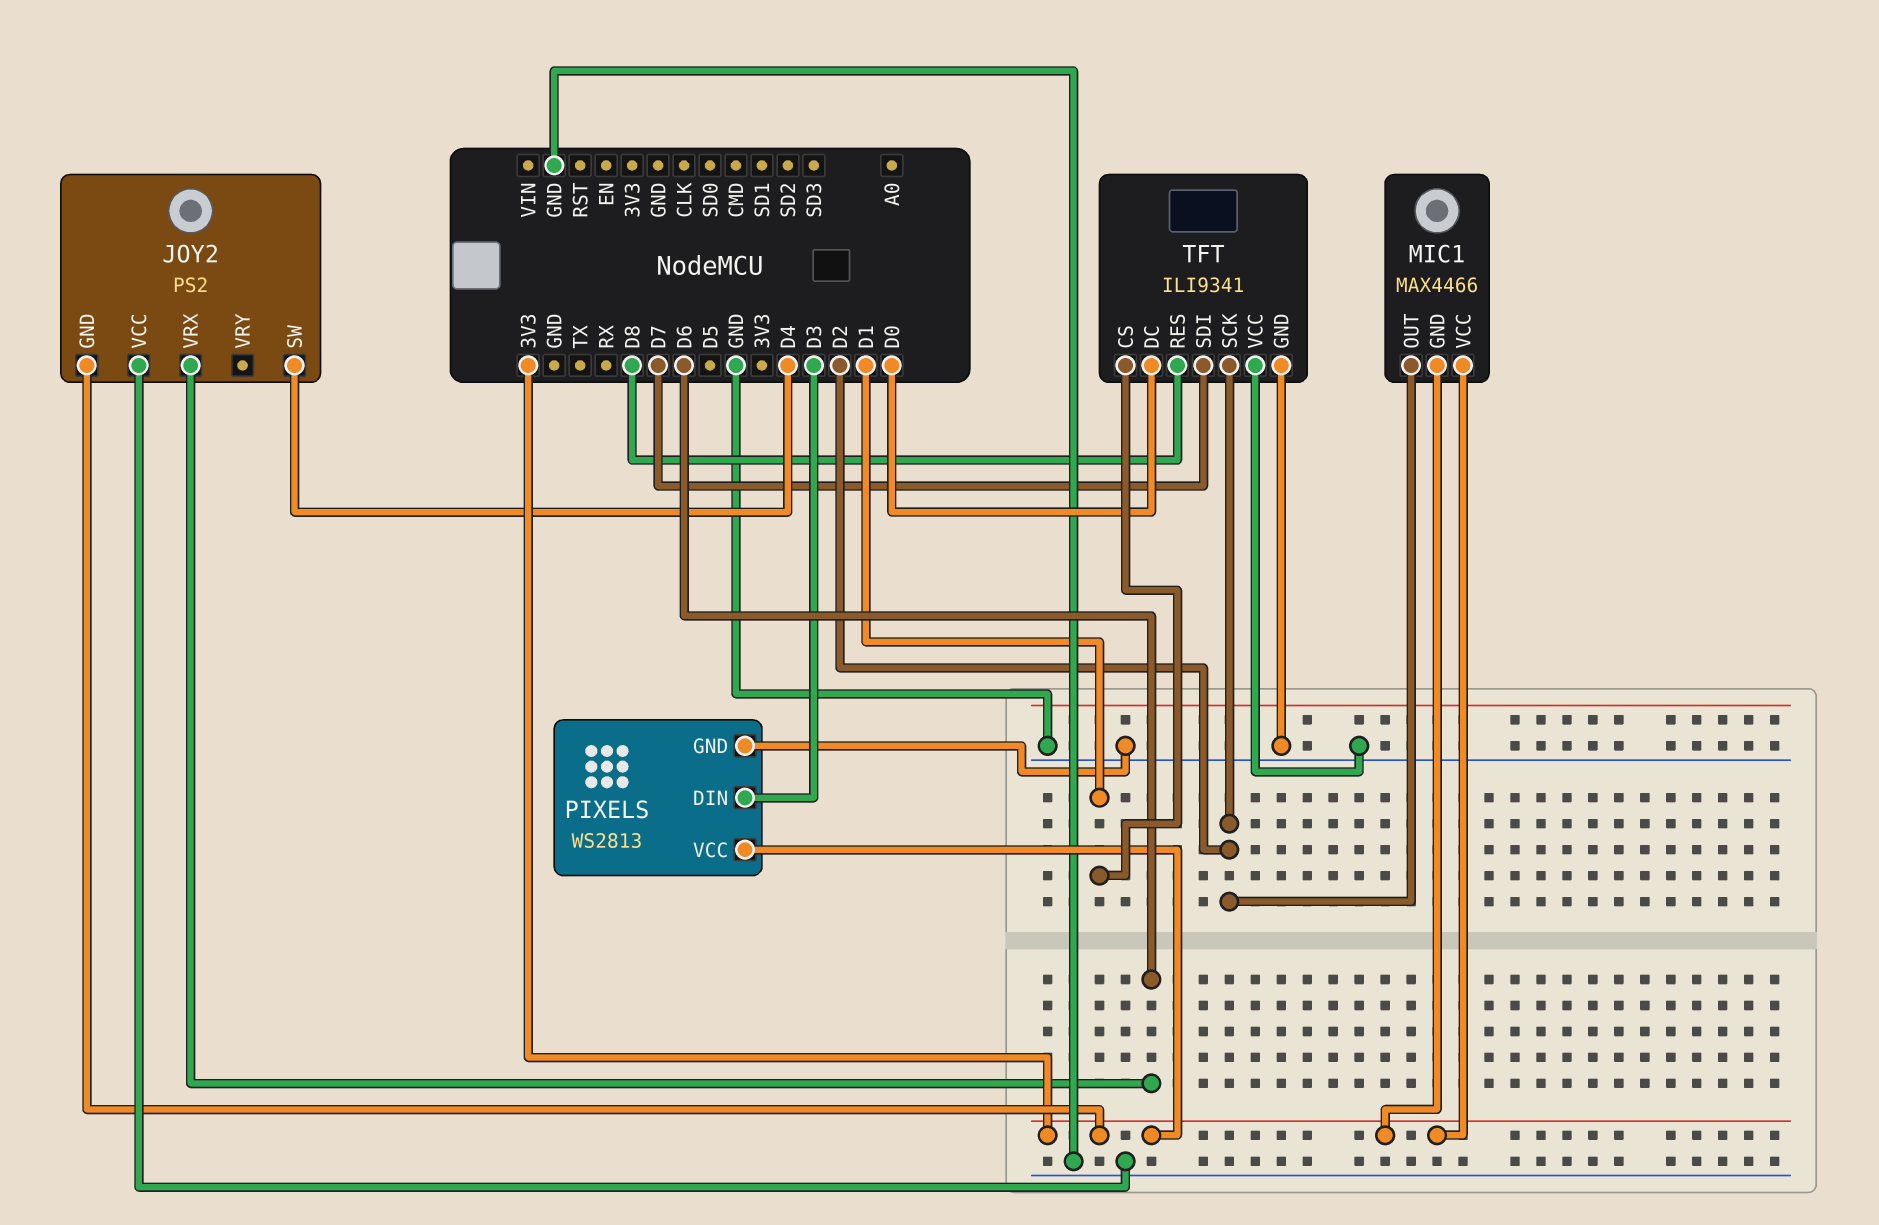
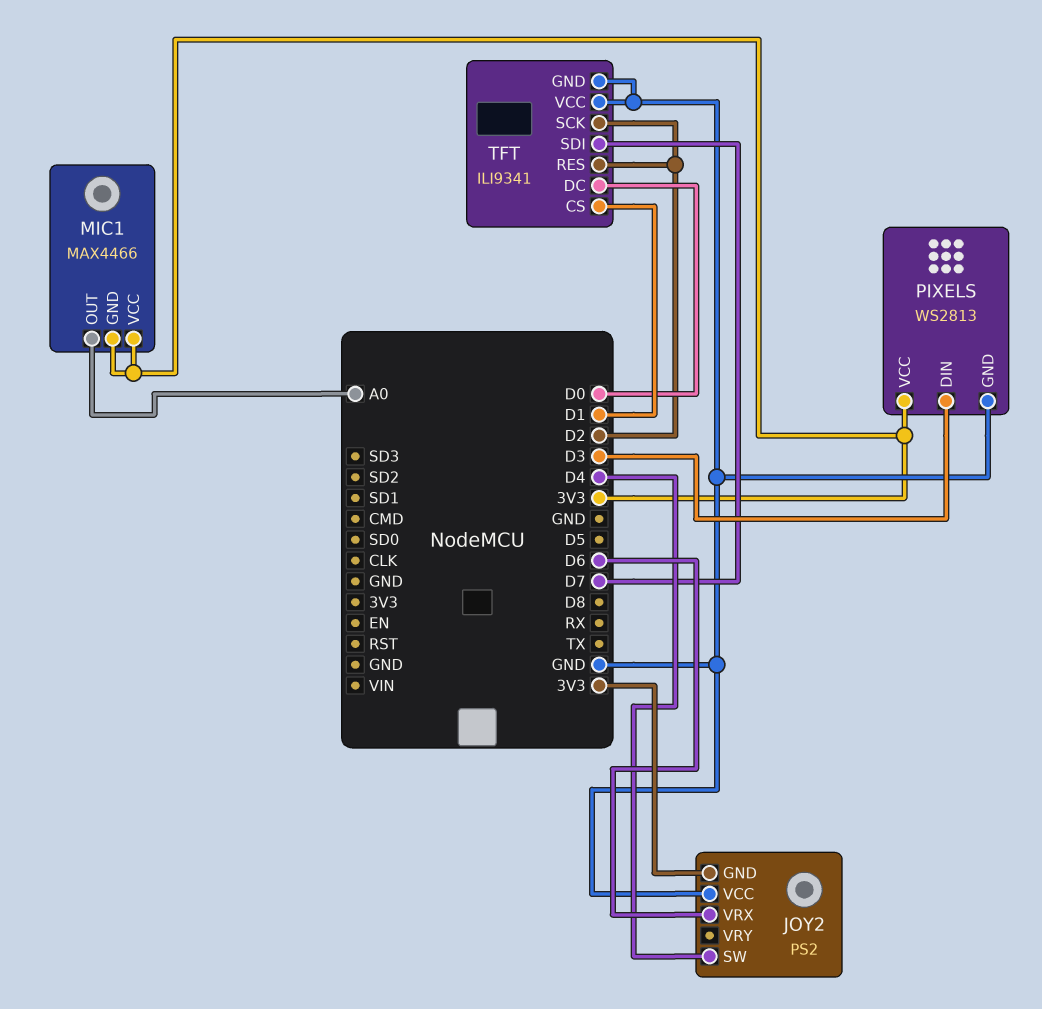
MIC1 pin OUT: D2 -> A0
TFT pin RES: D8 -> D2

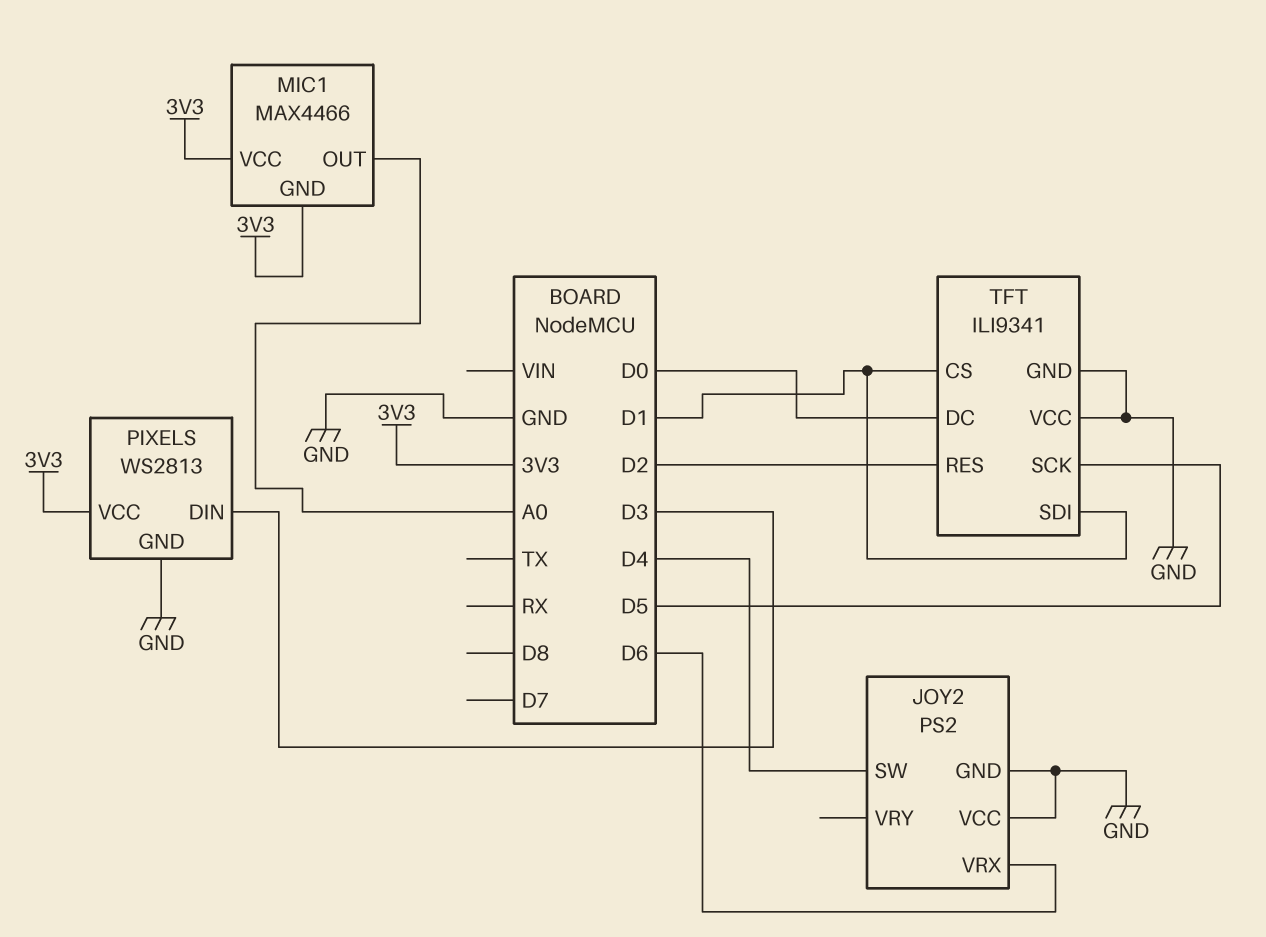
JOY2 pin GND: 3V3 -> GND
TFT pin SCK: D2 -> D5
TFT pin SDI: D7 -> D1

